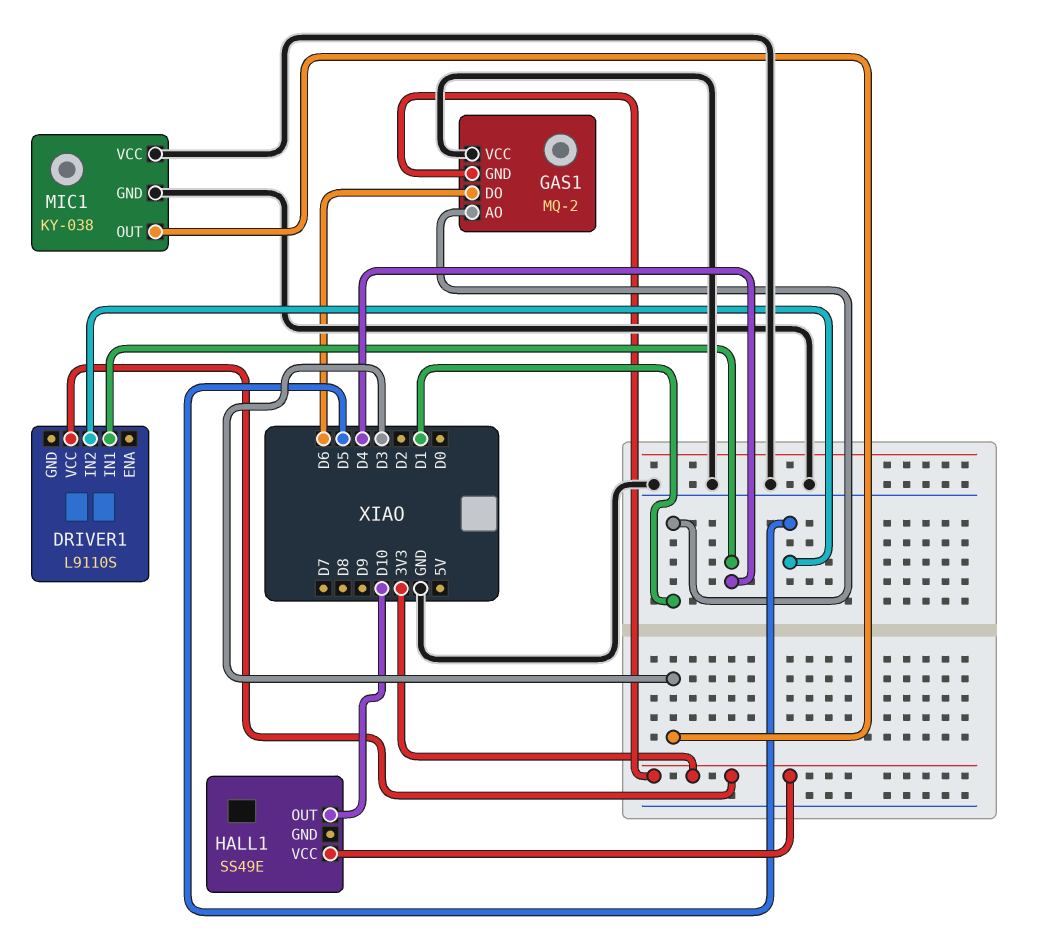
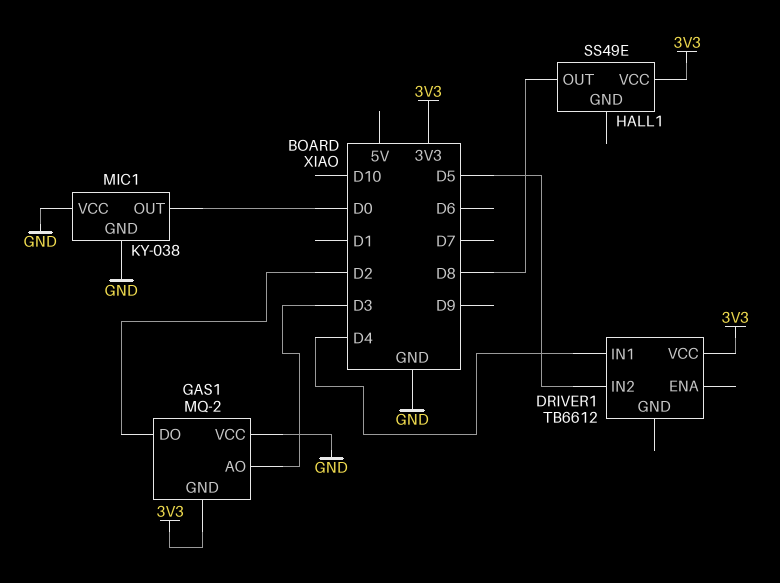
DRIVER1: L9110S -> TB6612
GAS1 pin AO: D1 -> D3
GAS1 pin DO: D6 -> D2
HALL1 pin OUT: D10 -> D8
MIC1 pin OUT: D3 -> D0

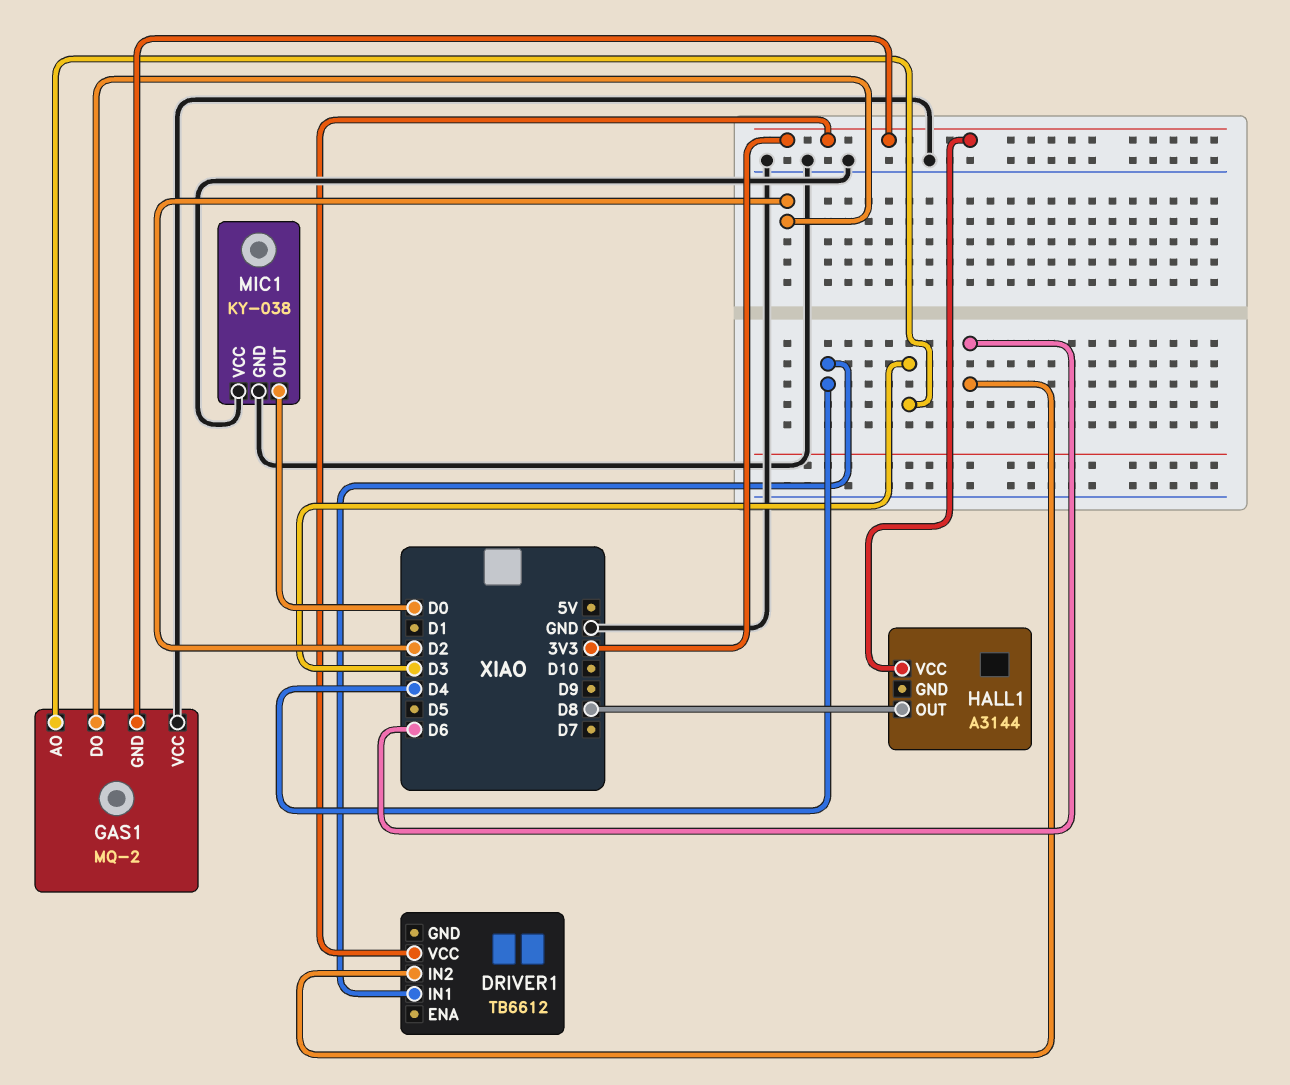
DRIVER1 pin IN2: D5 -> D6
HALL1: SS49E -> A3144

